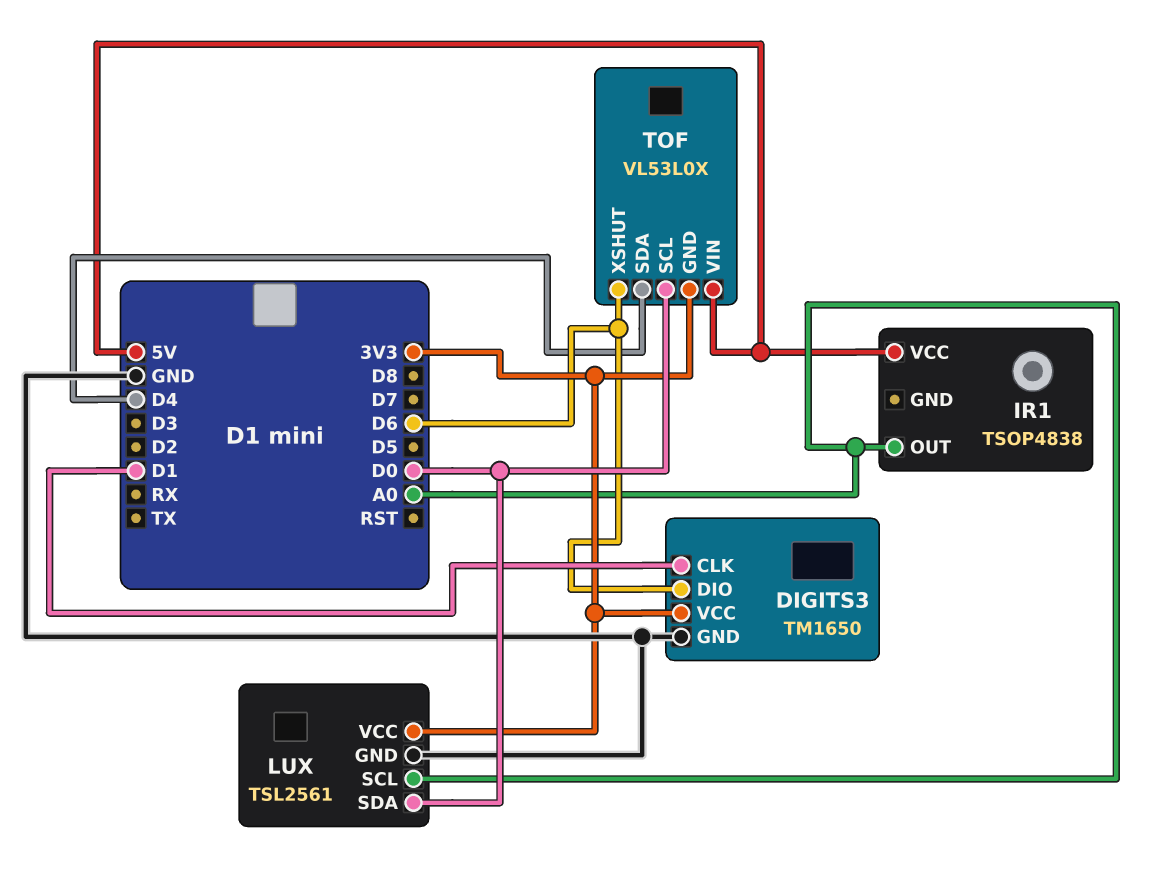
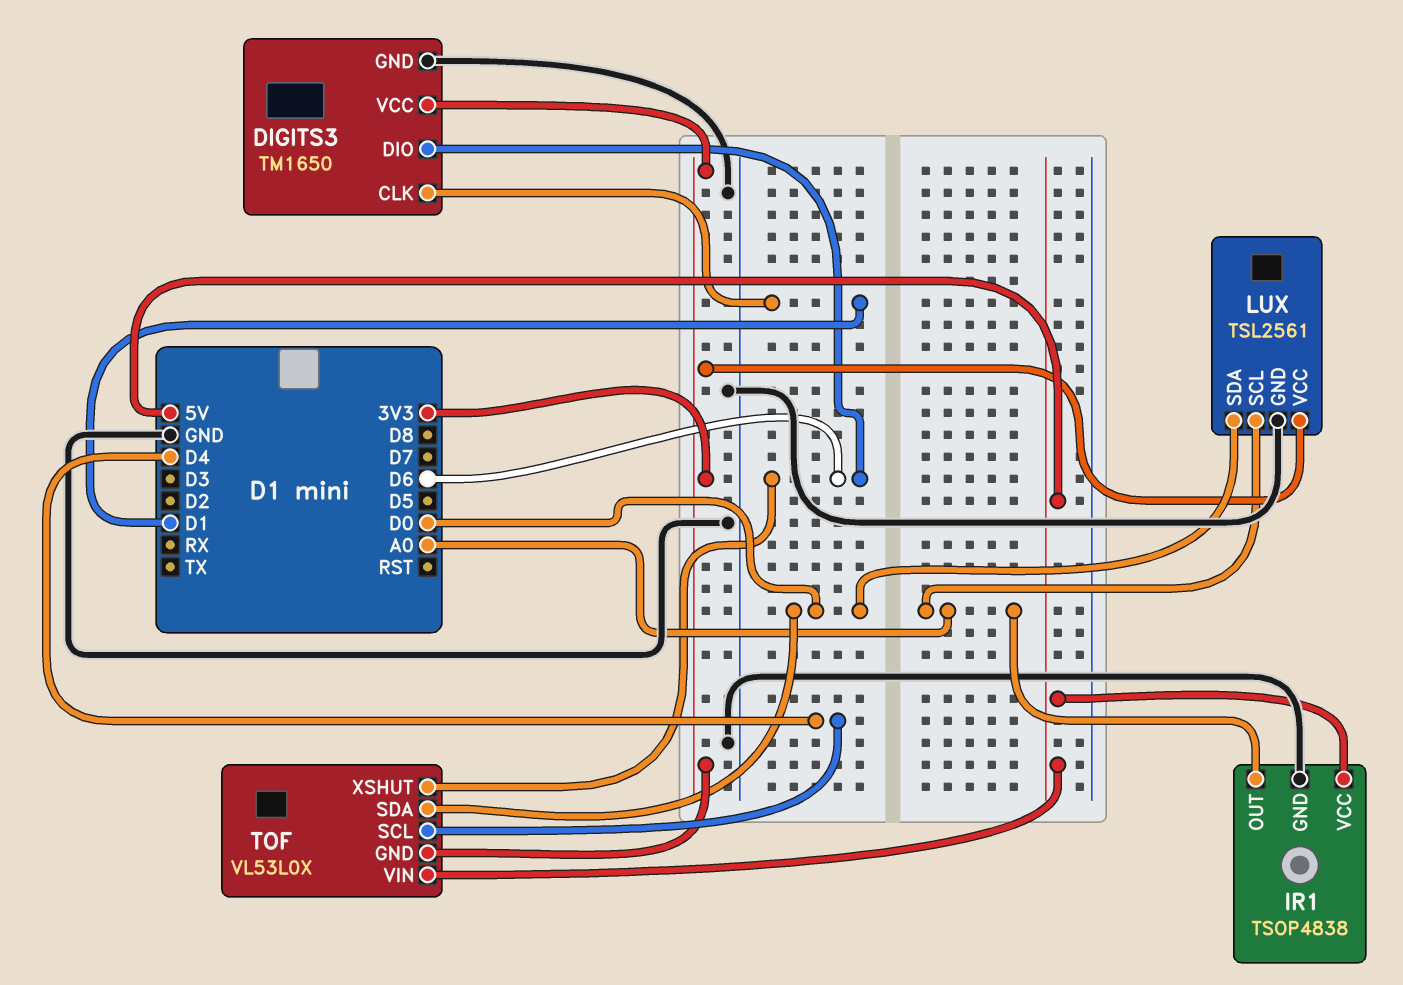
IR1 pin GND: none -> GND
TOF pin SCL: D0 -> D4
TOF pin SDA: D4 -> D0

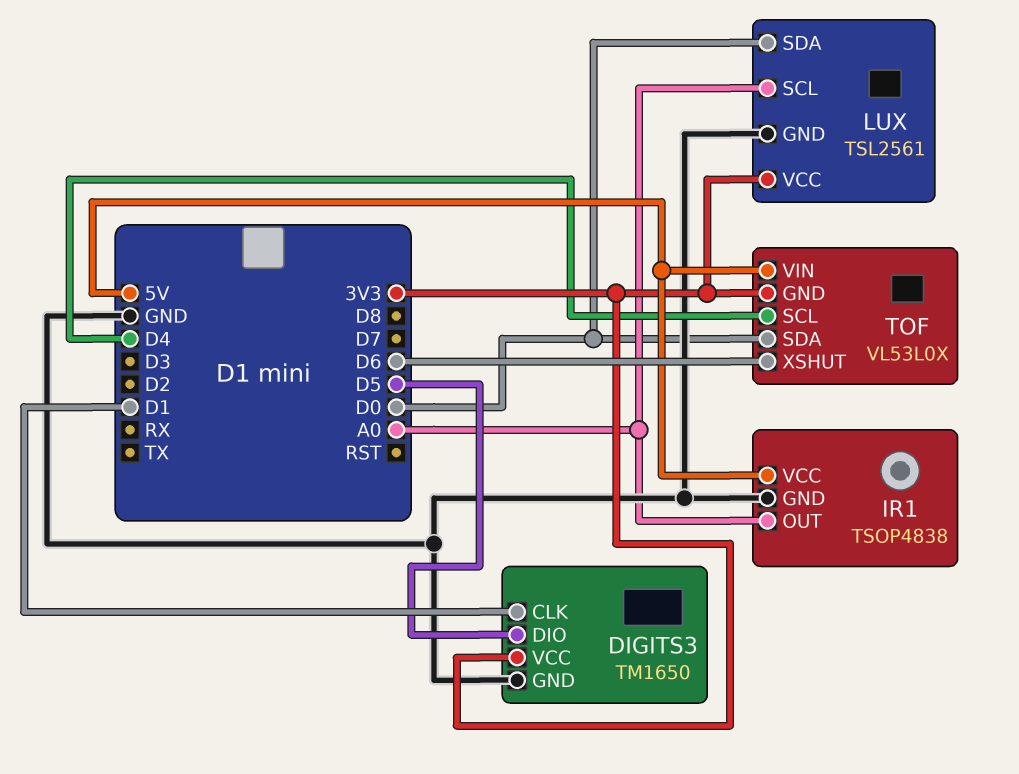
DIGITS3 pin DIO: D6 -> D5

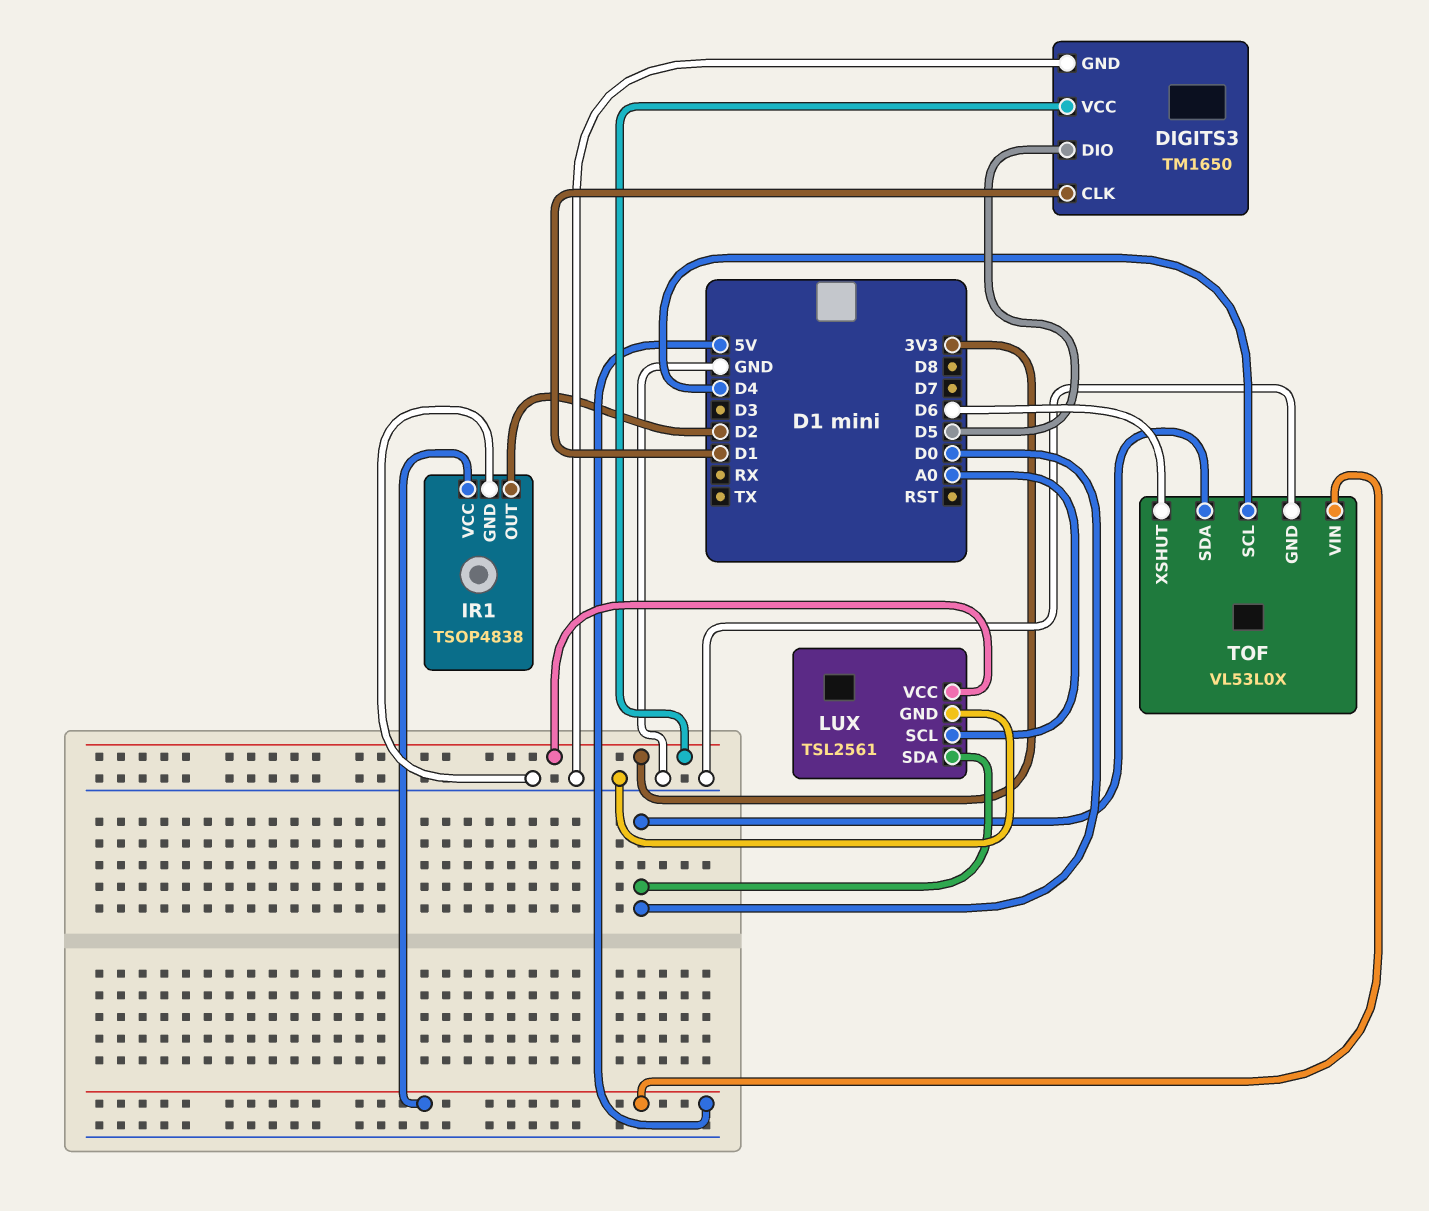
IR1 pin OUT: A0 -> D2
TOF pin GND: 3V3 -> GND

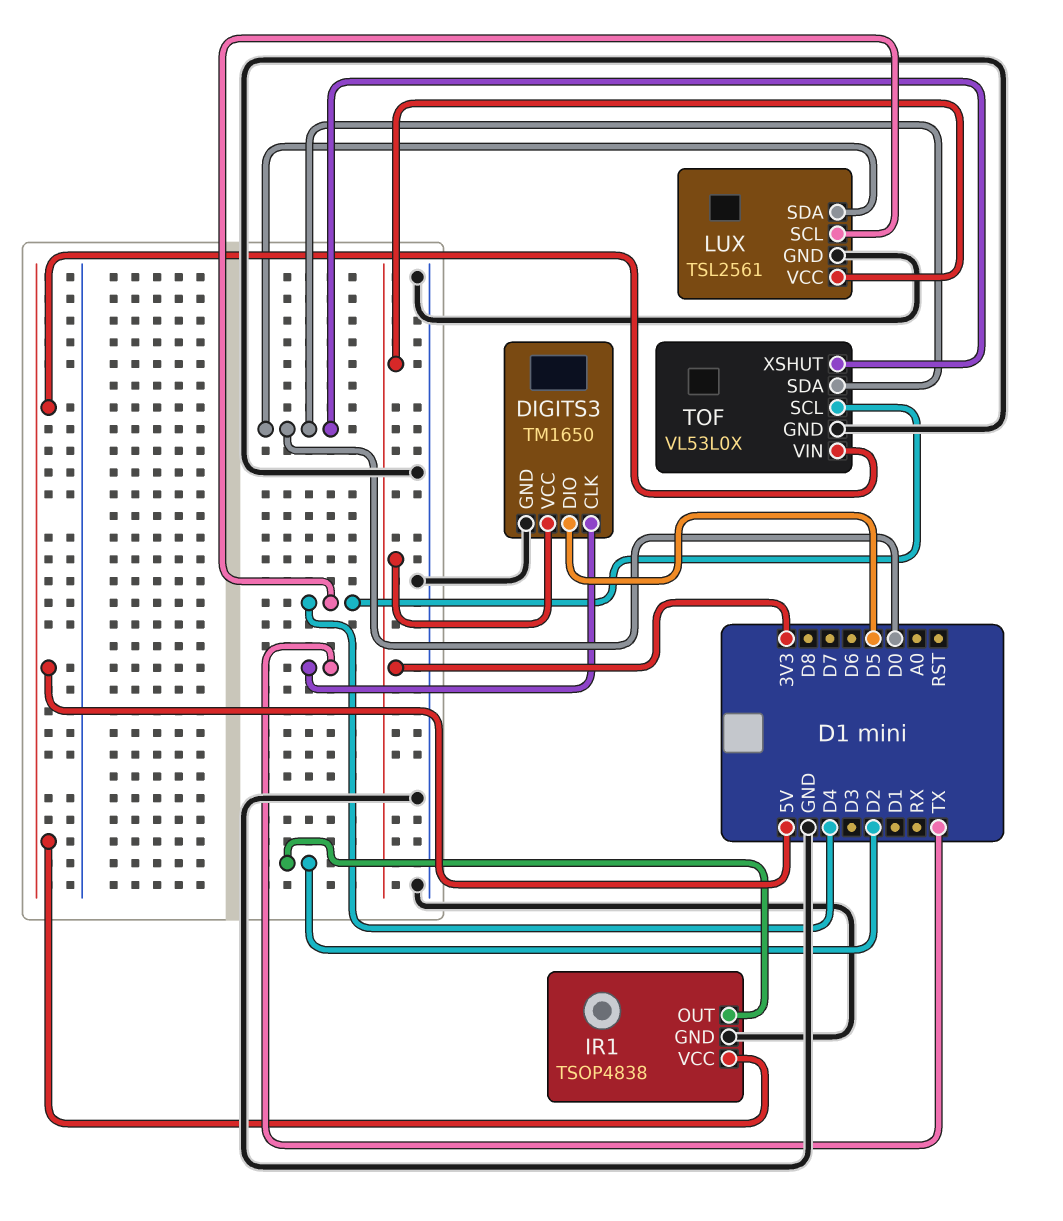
DIGITS3 pin CLK: D1 -> TX
LUX pin SCL: A0 -> D4
TOF pin XSHUT: D6 -> D0

